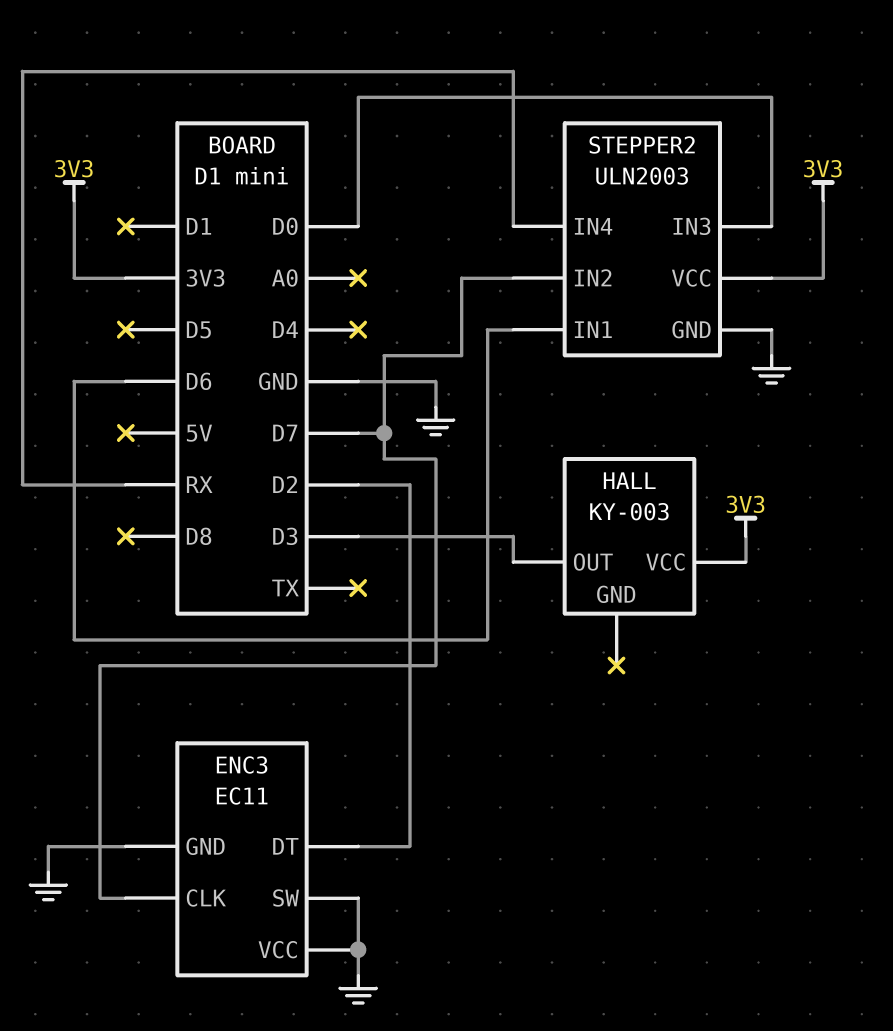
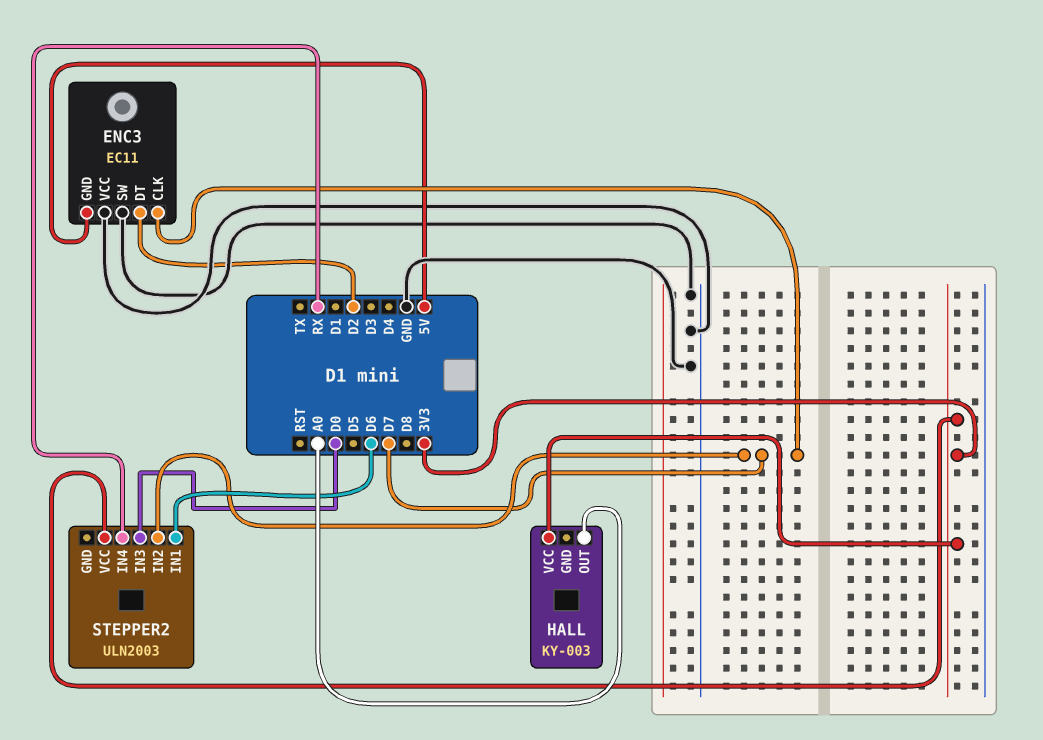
ENC3 pin GND: GND -> 5V
HALL pin OUT: D3 -> A0
STEPPER2 pin GND: GND -> none

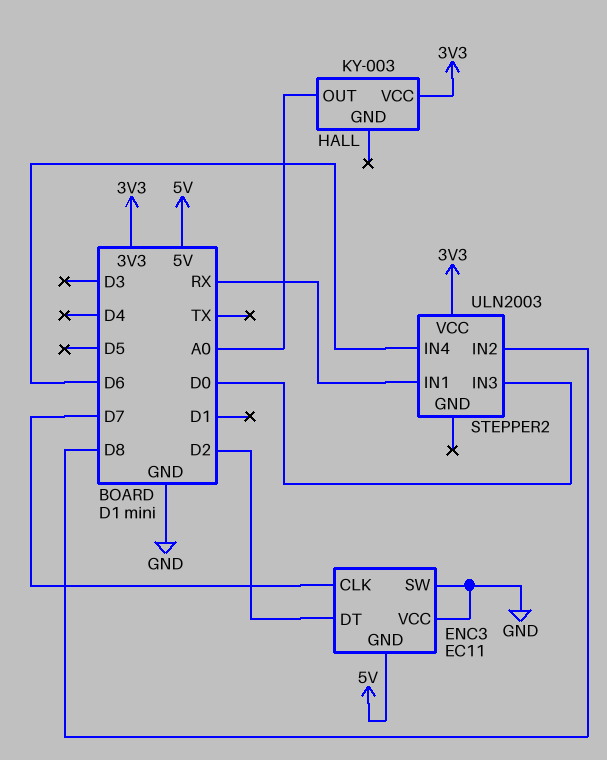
STEPPER2 pin IN1: D6 -> RX
STEPPER2 pin IN2: D7 -> D8
STEPPER2 pin IN4: RX -> D6

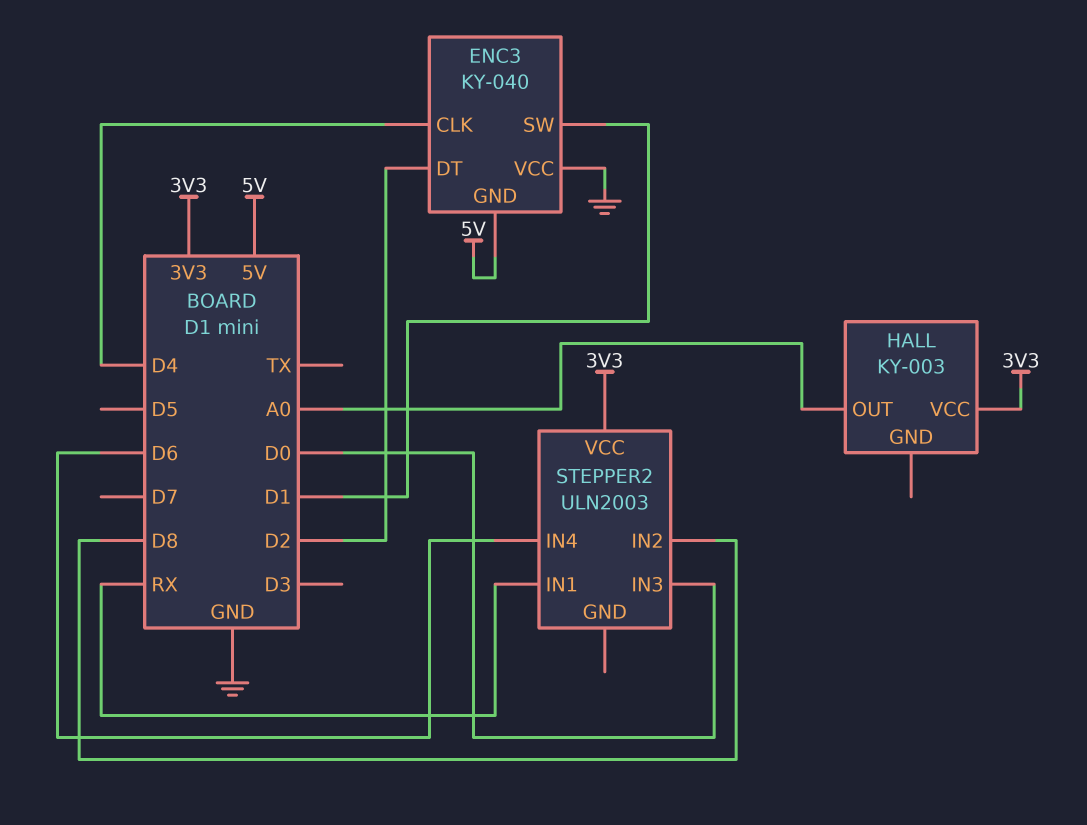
ENC3: EC11 -> KY-040
ENC3 pin CLK: D7 -> D4
ENC3 pin SW: GND -> D1

